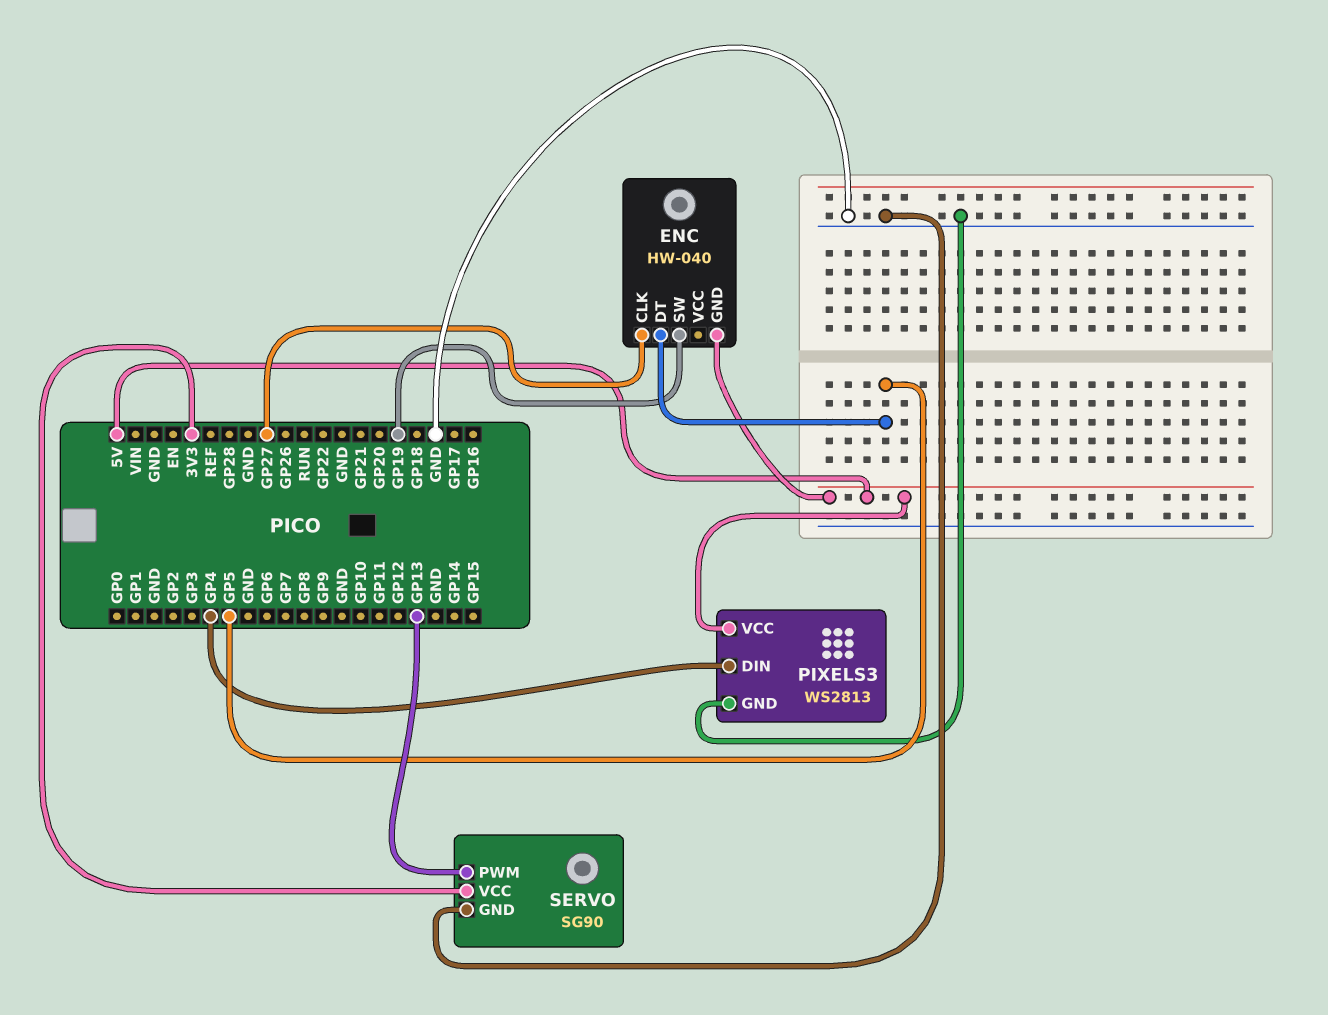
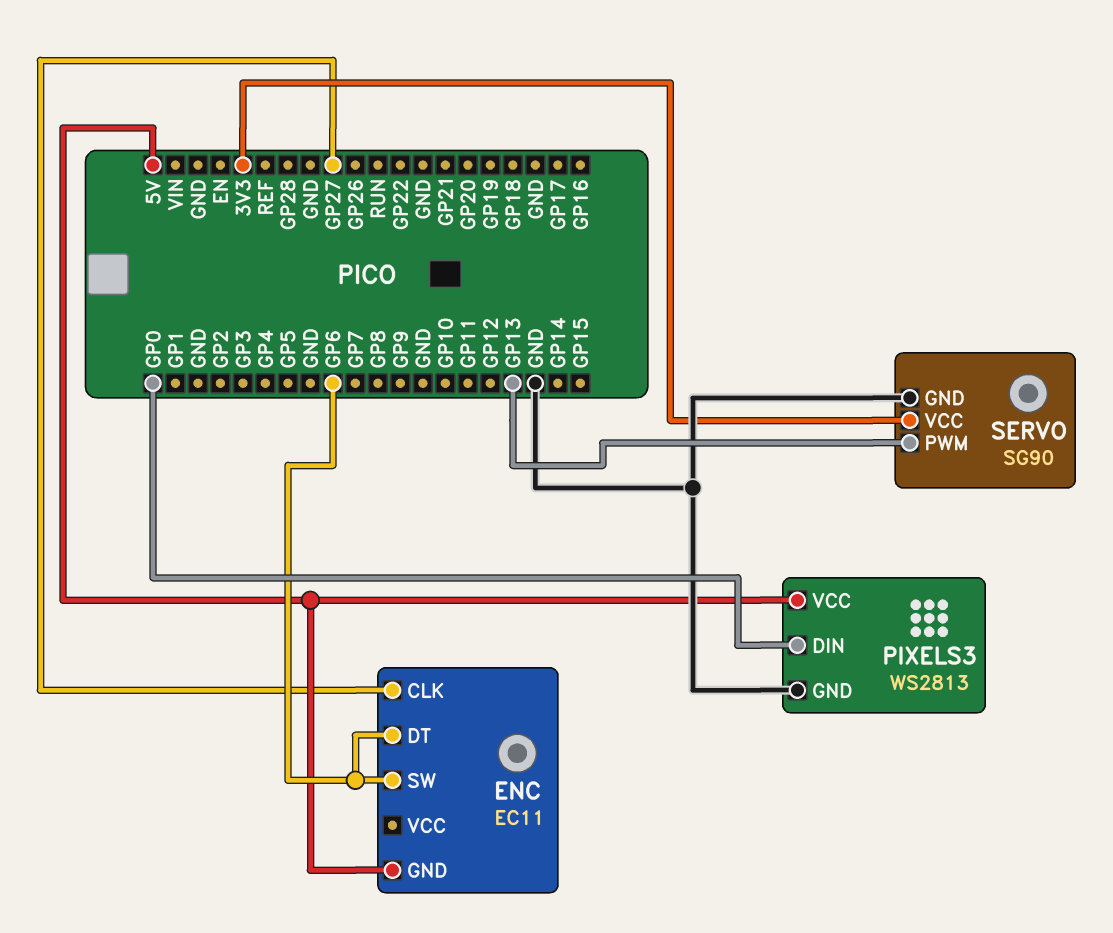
ENC: HW-040 -> EC11
ENC pin DT: GP5 -> GP6
ENC pin SW: GP19 -> GP6
PIXELS3 pin DIN: GP4 -> GP0

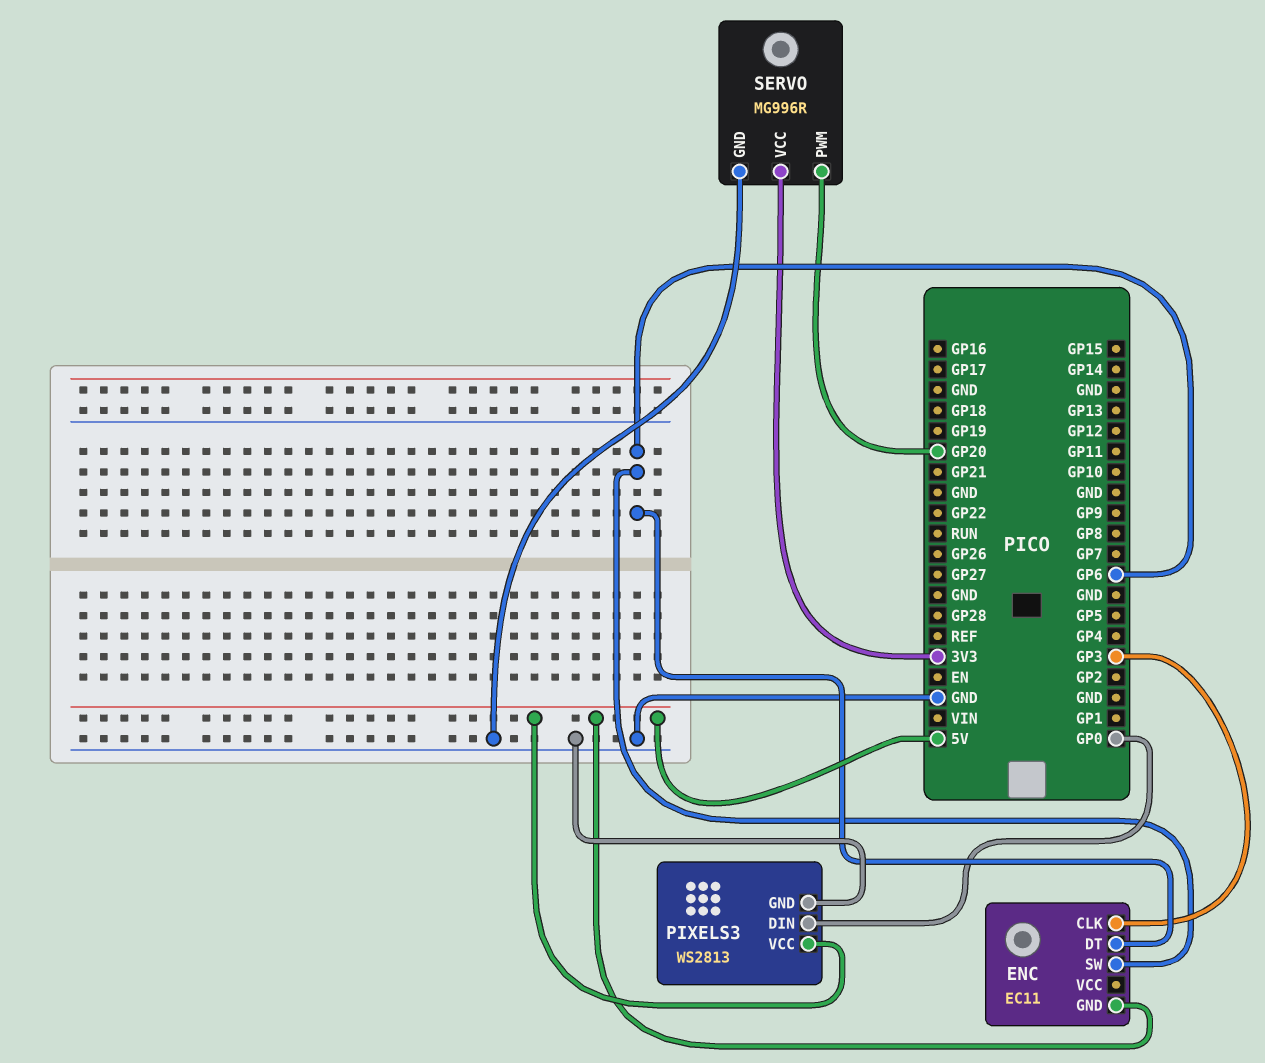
ENC pin CLK: GP27 -> GP3
SERVO: SG90 -> MG996R
SERVO pin PWM: GP13 -> GP20

